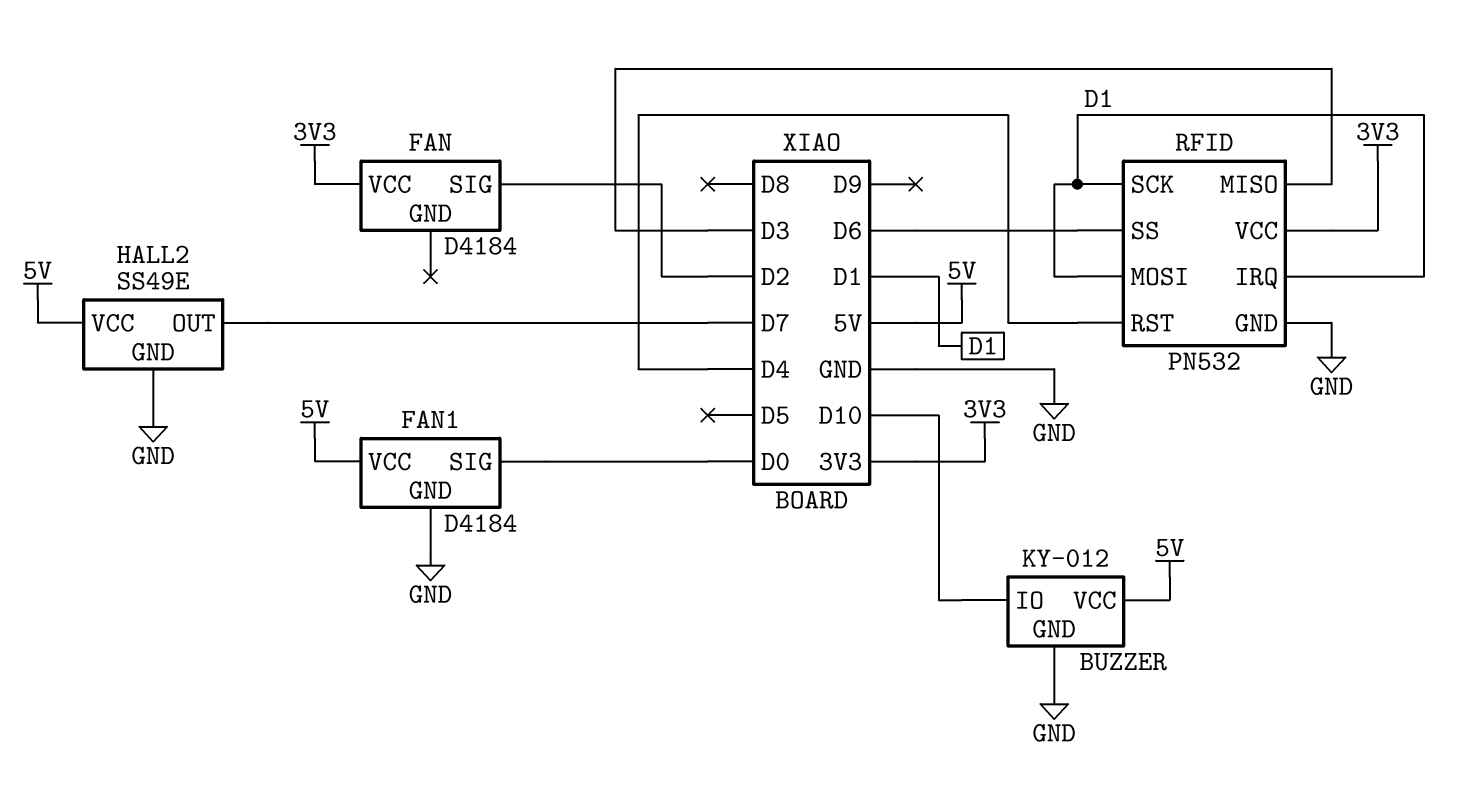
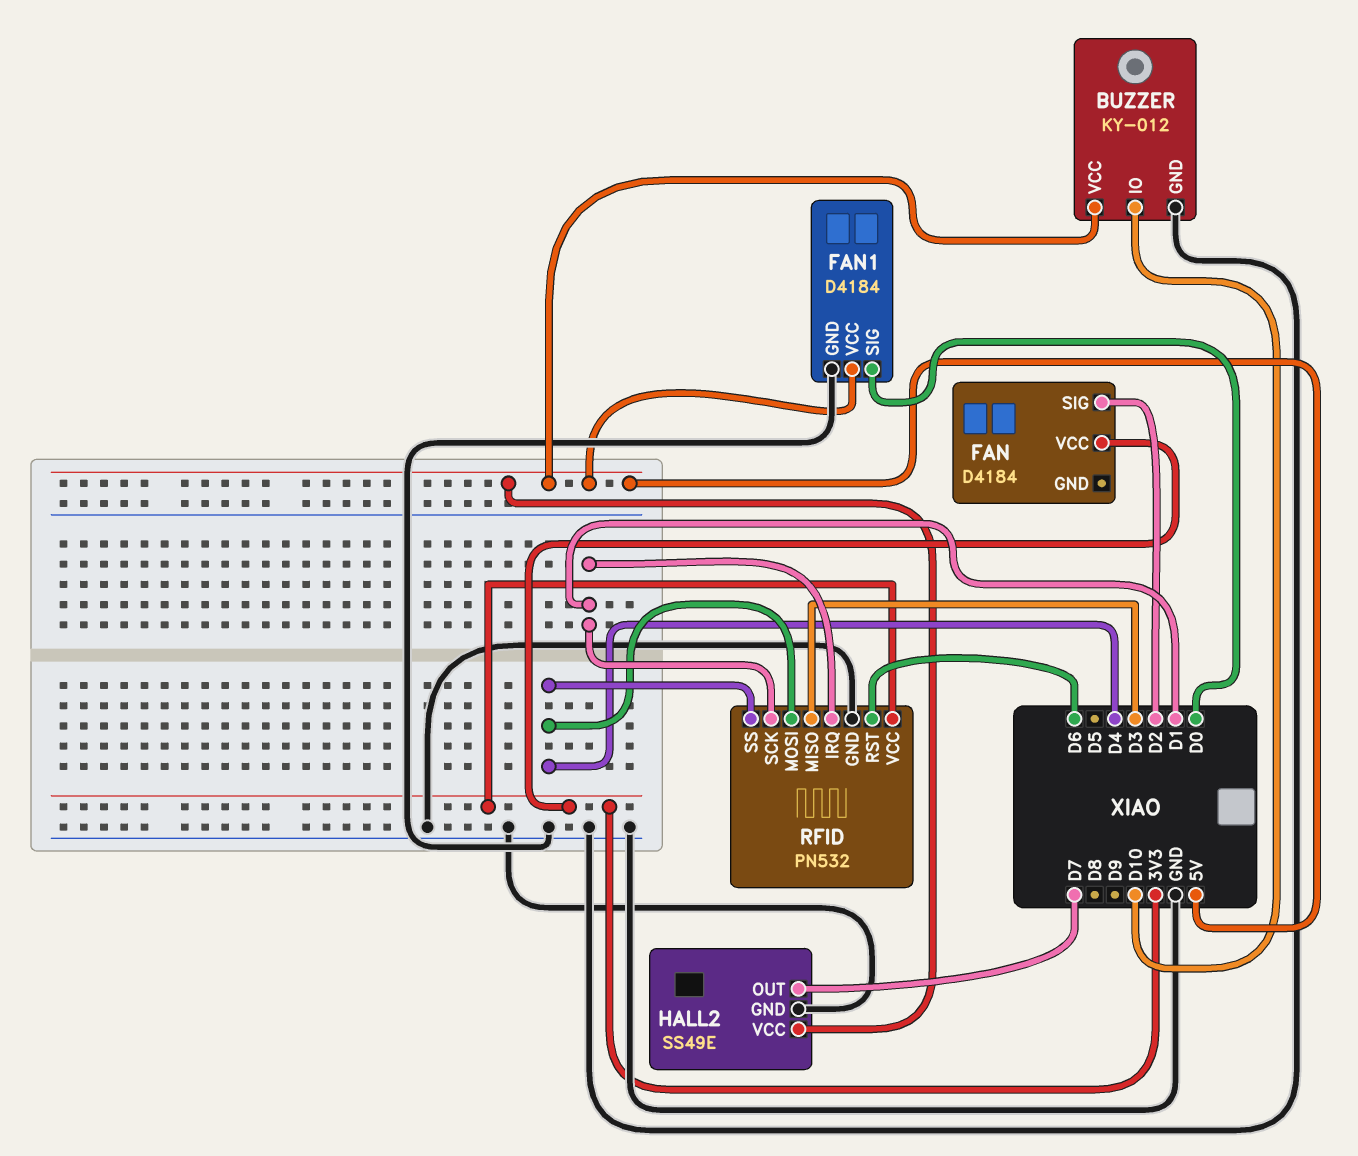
RFID pin MOSI: D1 -> D4
RFID pin RST: D4 -> D6
RFID pin SS: D6 -> D4

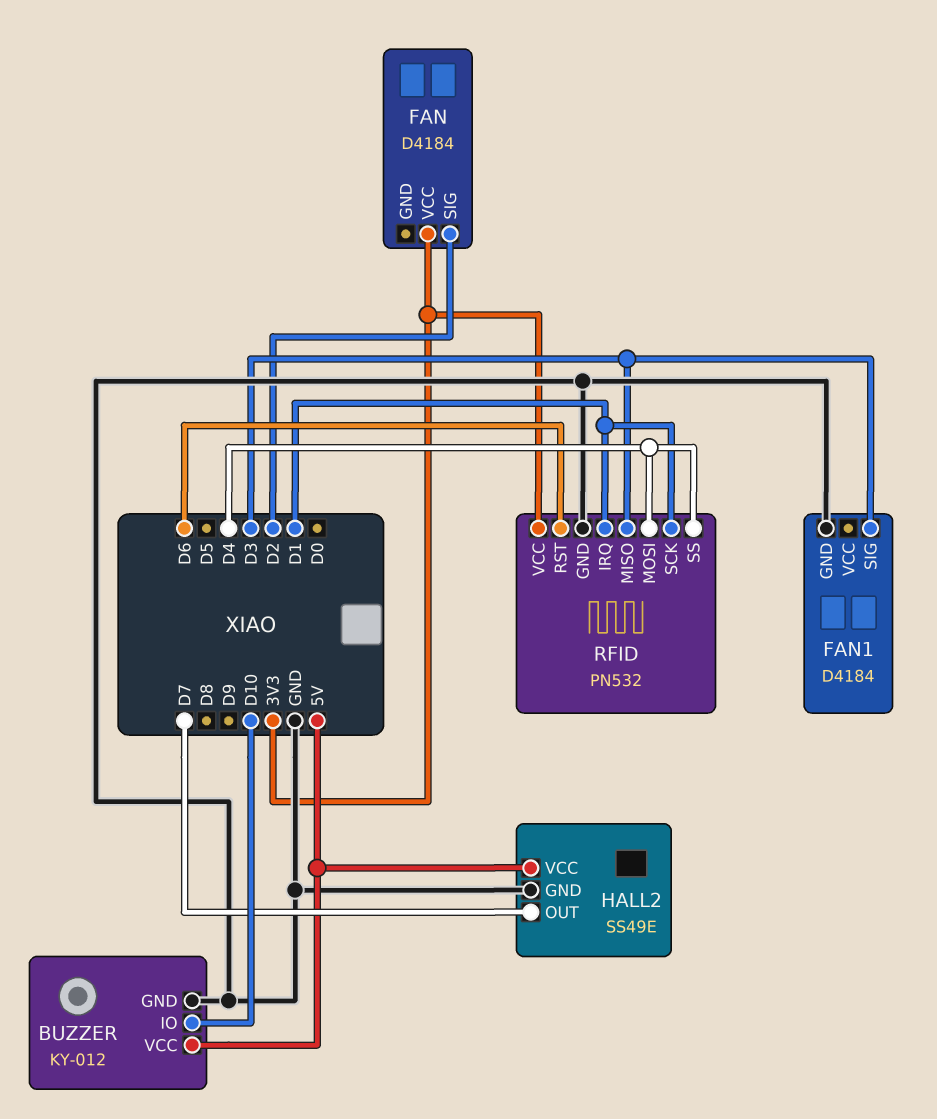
FAN1 pin SIG: D0 -> D3
FAN1 pin VCC: 5V -> none

